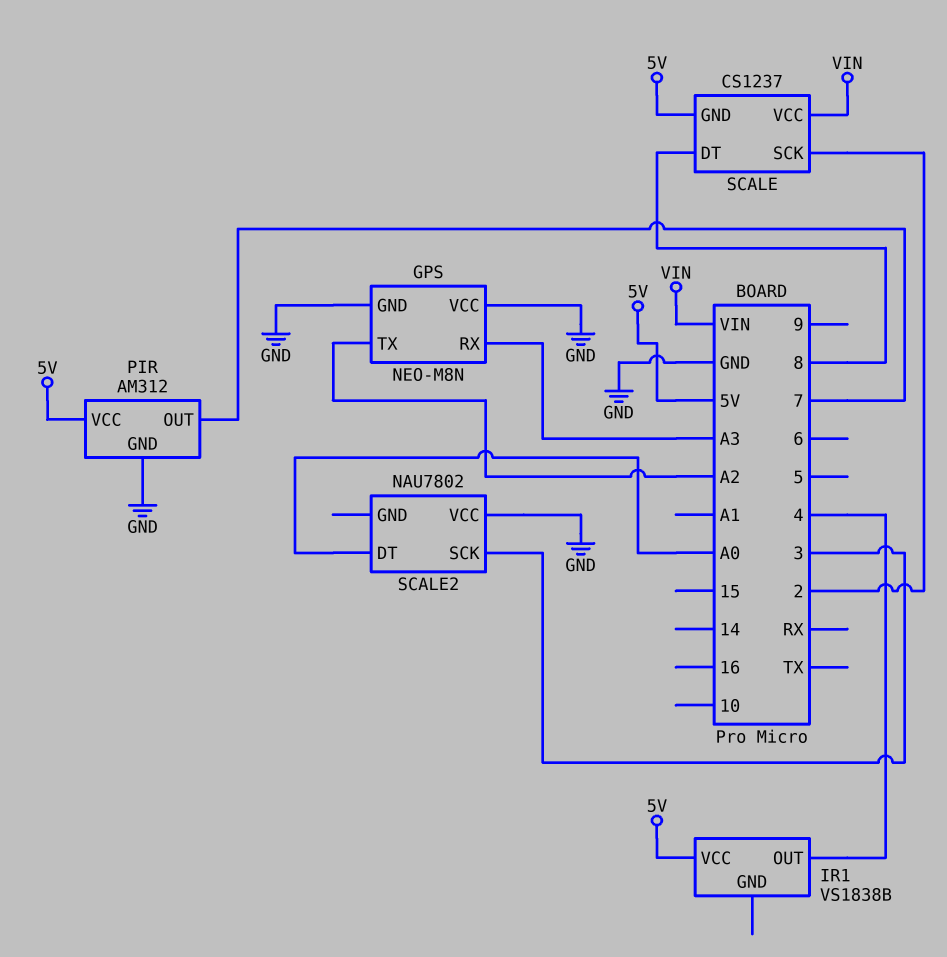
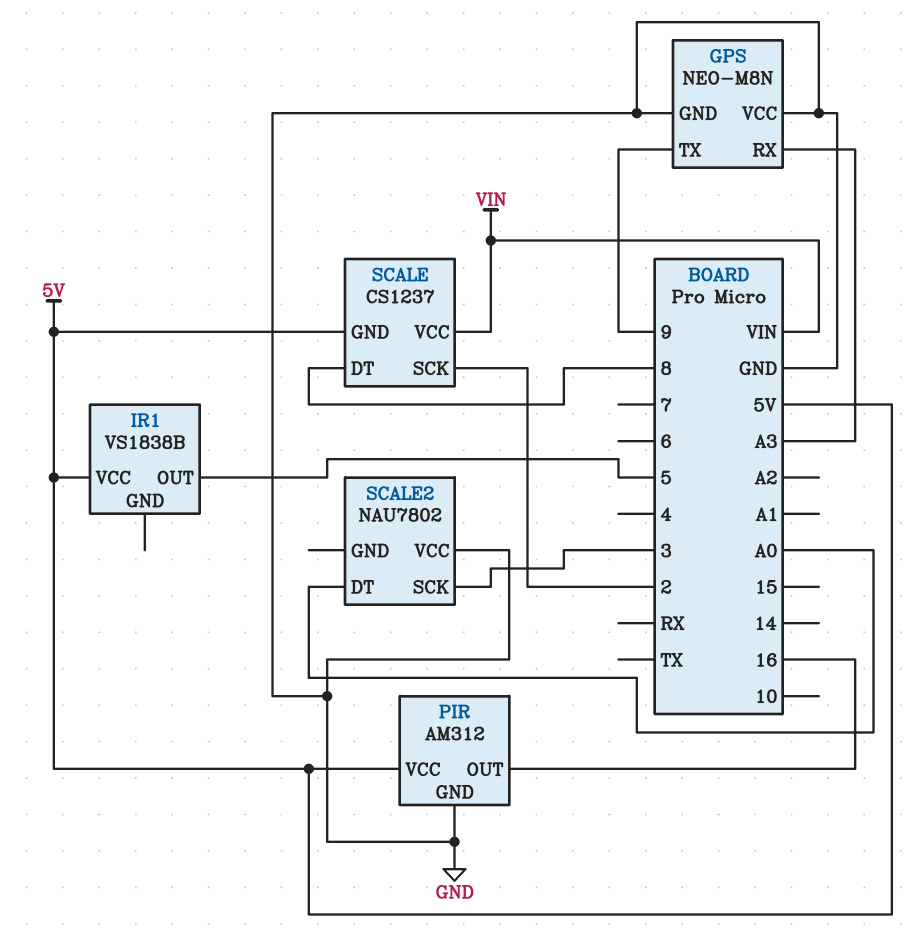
GPS pin TX: A2 -> 9
IR1 pin OUT: 4 -> 5
PIR pin OUT: 7 -> 16

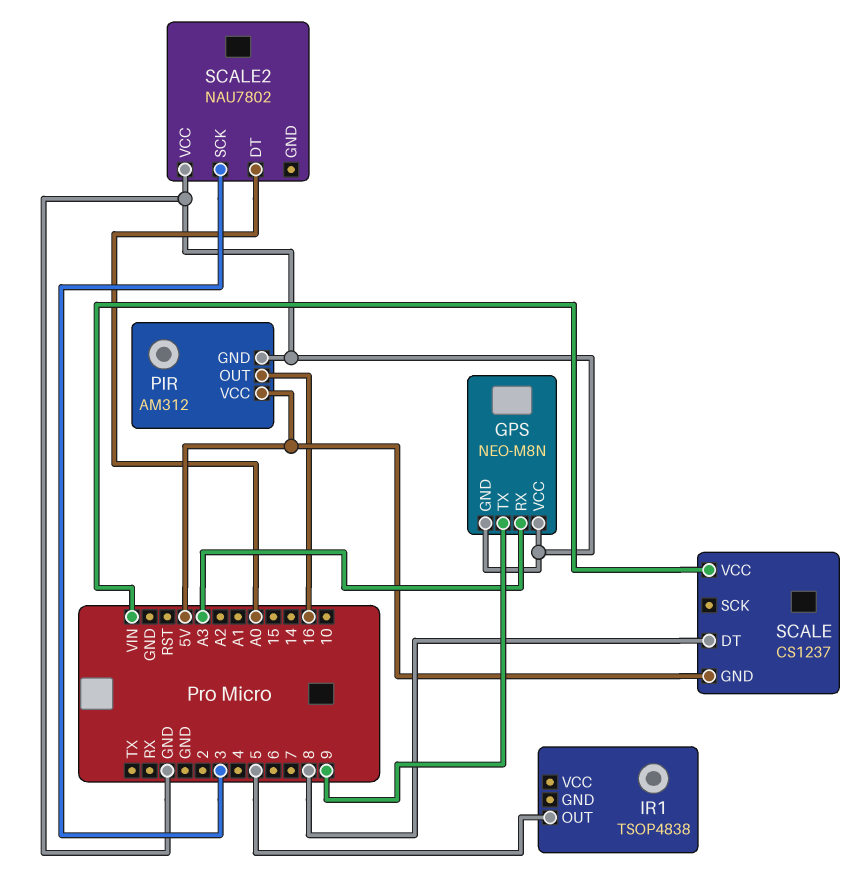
IR1: VS1838B -> TSOP4838
IR1 pin VCC: 5V -> none
SCALE pin SCK: 2 -> none

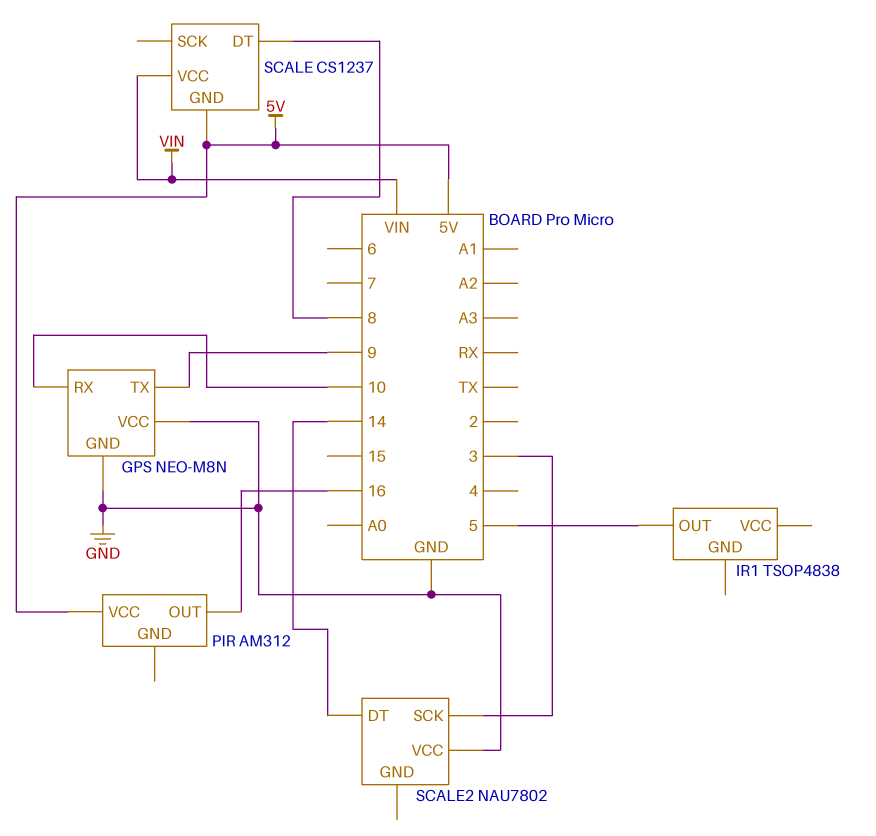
GPS pin RX: A3 -> 10
PIR pin GND: GND -> none
SCALE2 pin DT: A0 -> 14

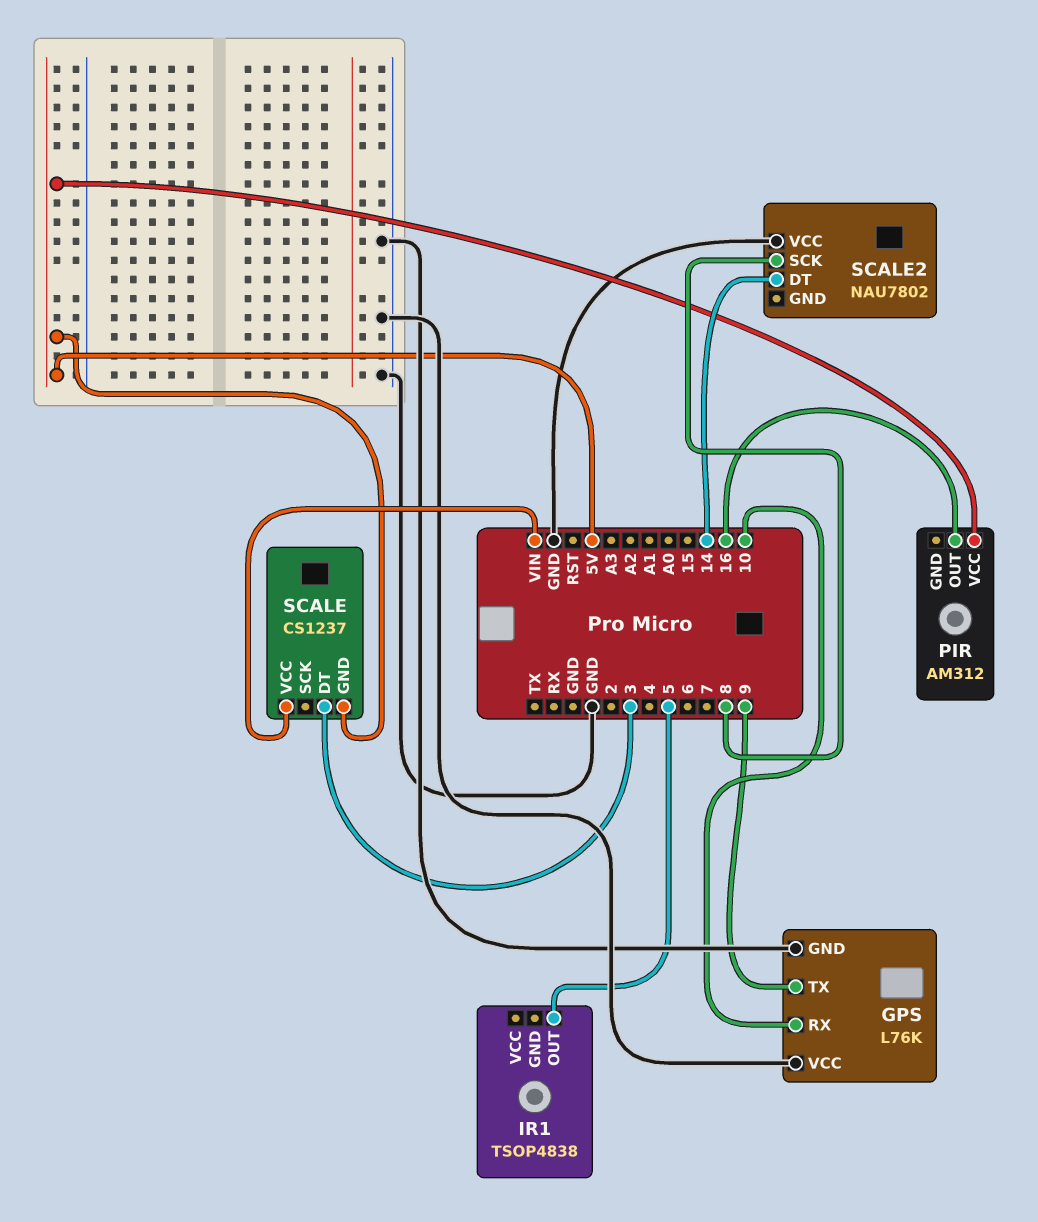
GPS: NEO-M8N -> L76K
SCALE pin DT: 8 -> 3
SCALE2 pin SCK: 3 -> 8

